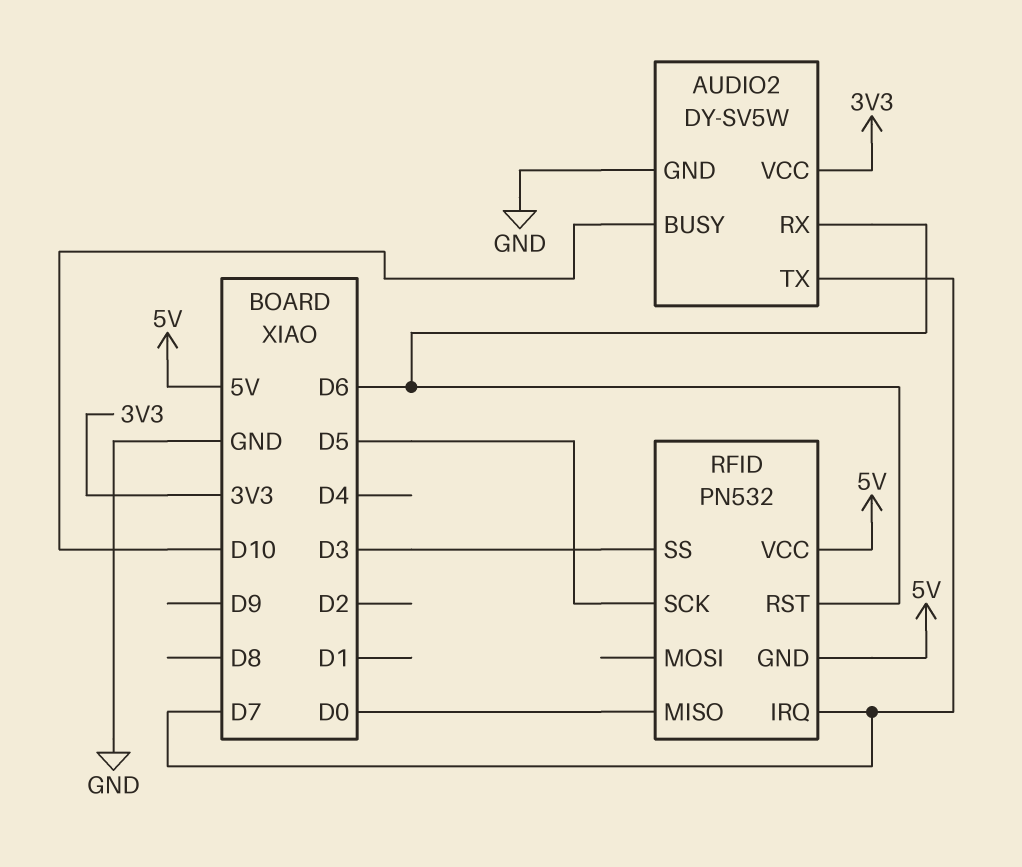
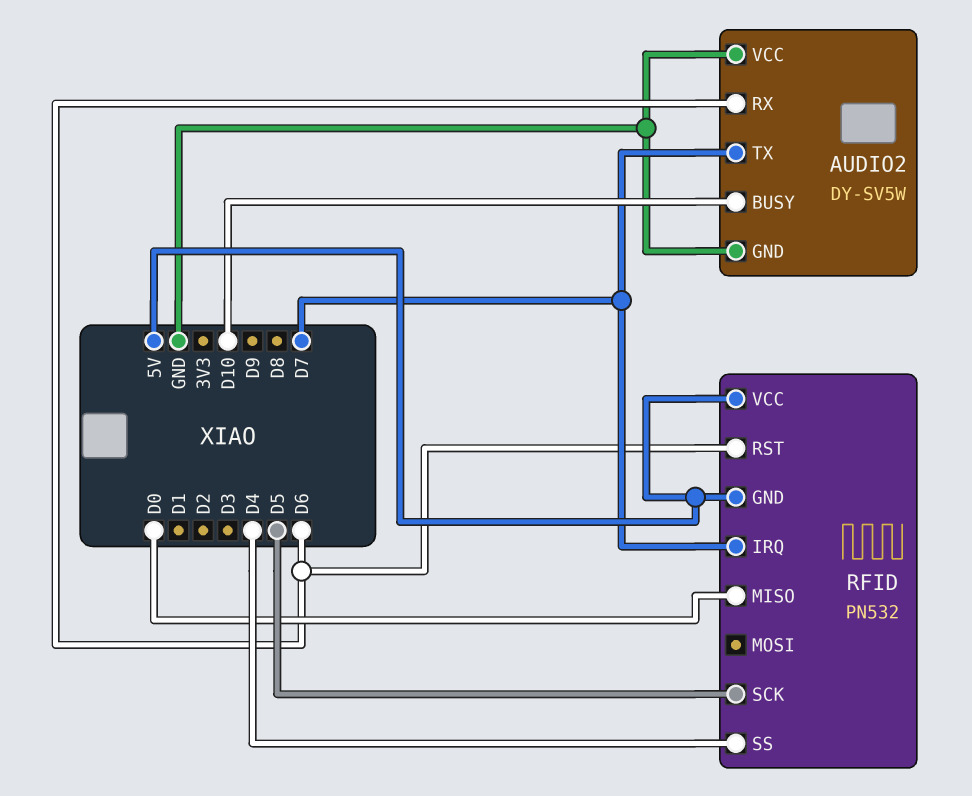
AUDIO2 pin VCC: 3V3 -> GND
RFID pin SS: D3 -> D4

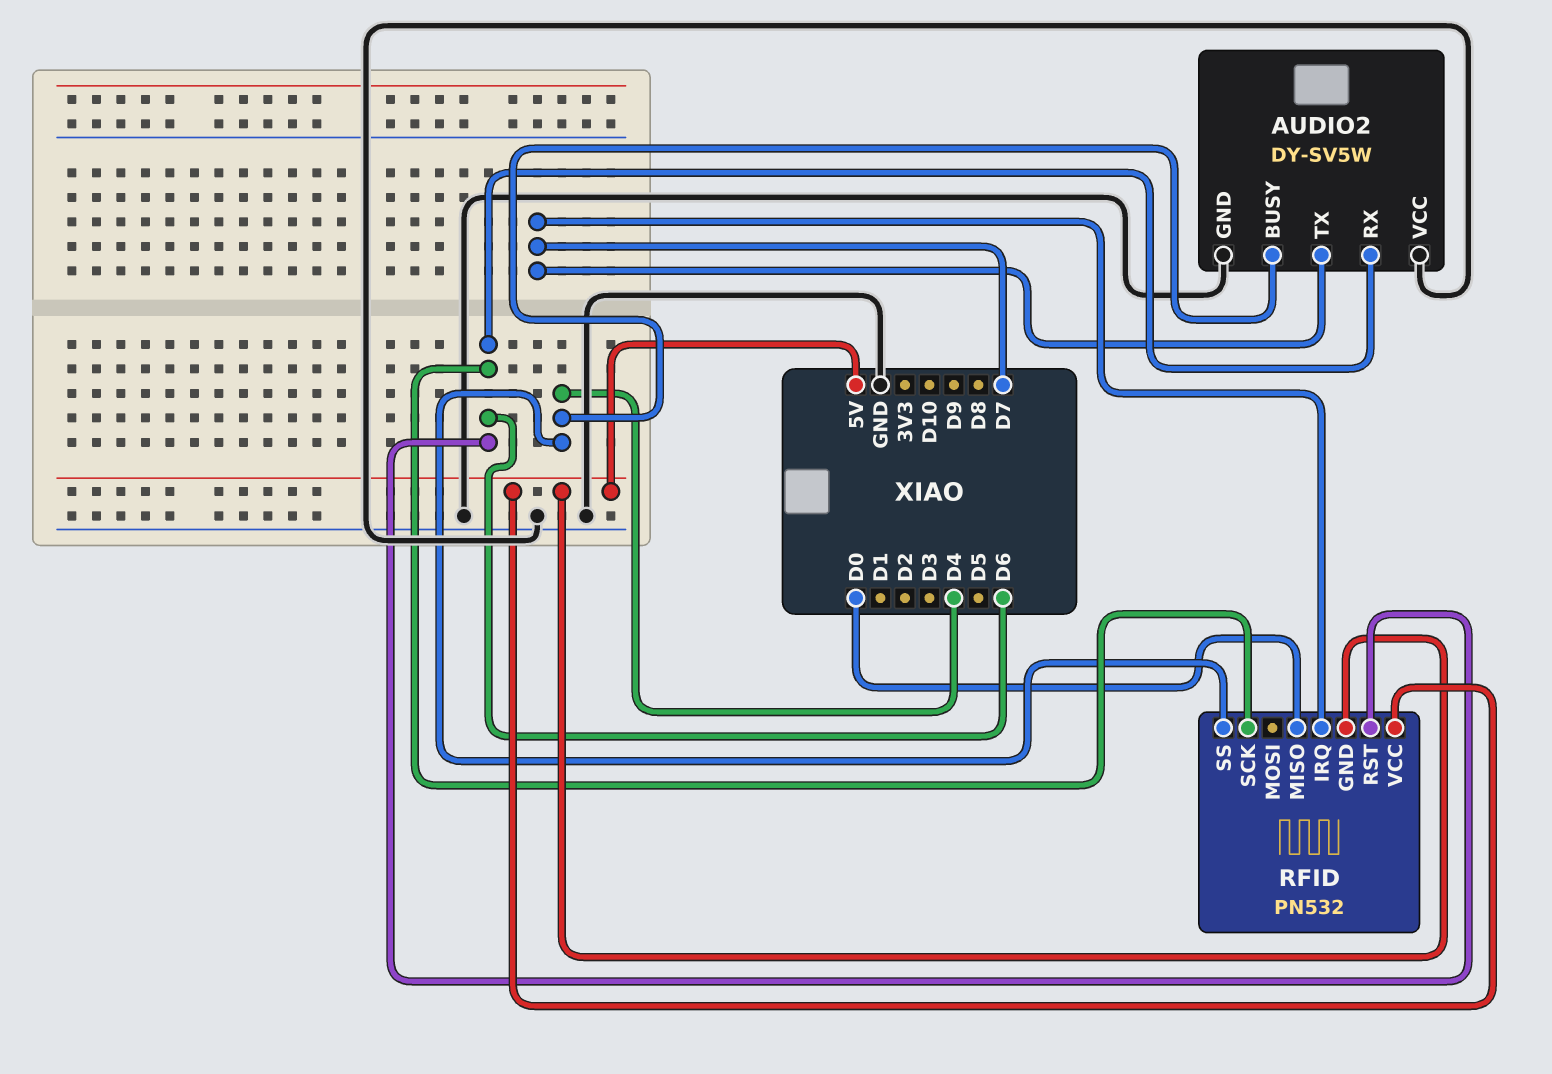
AUDIO2 pin BUSY: D10 -> D4
RFID pin SCK: D5 -> D6

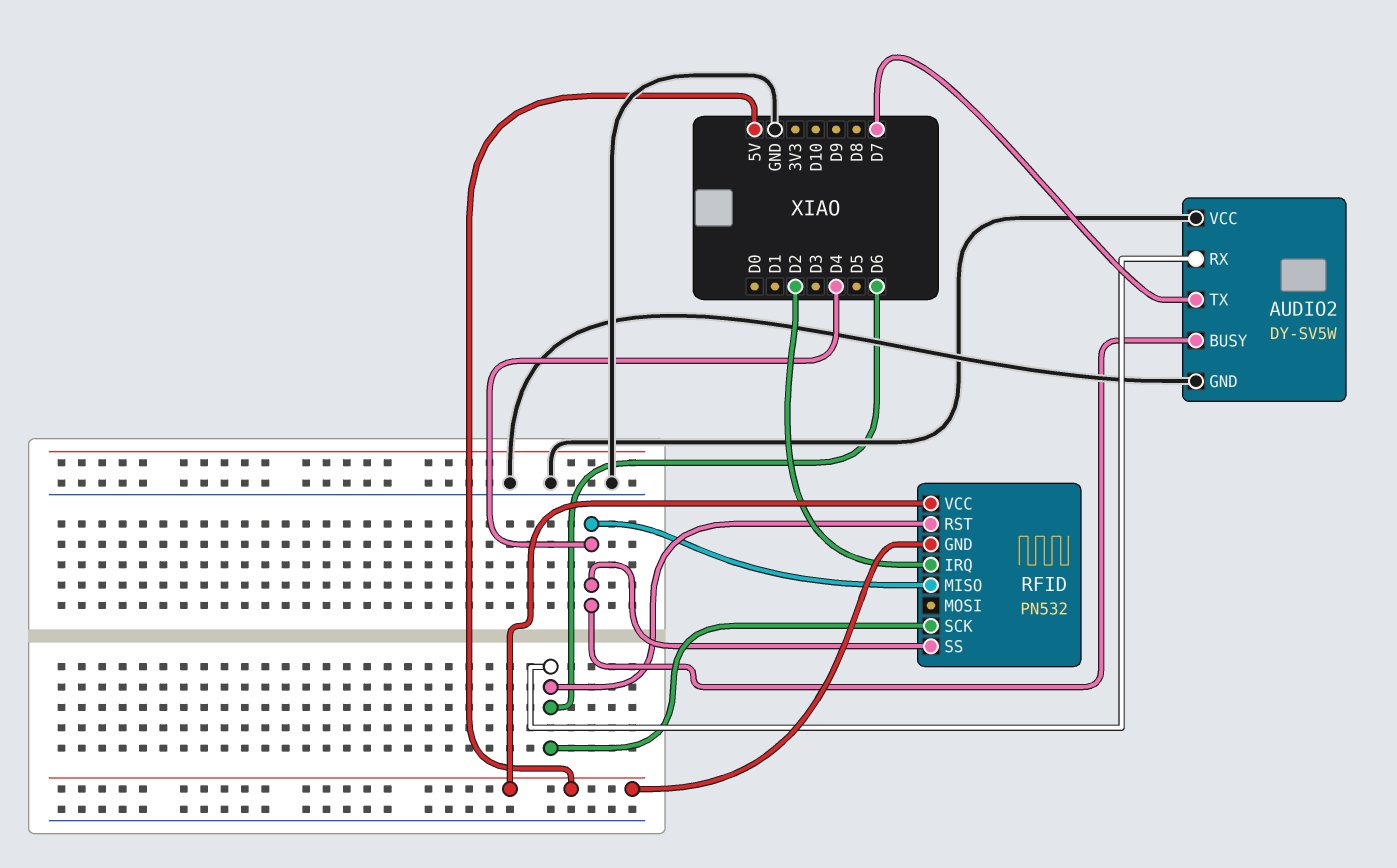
RFID pin IRQ: D7 -> D2
RFID pin MISO: D0 -> D4

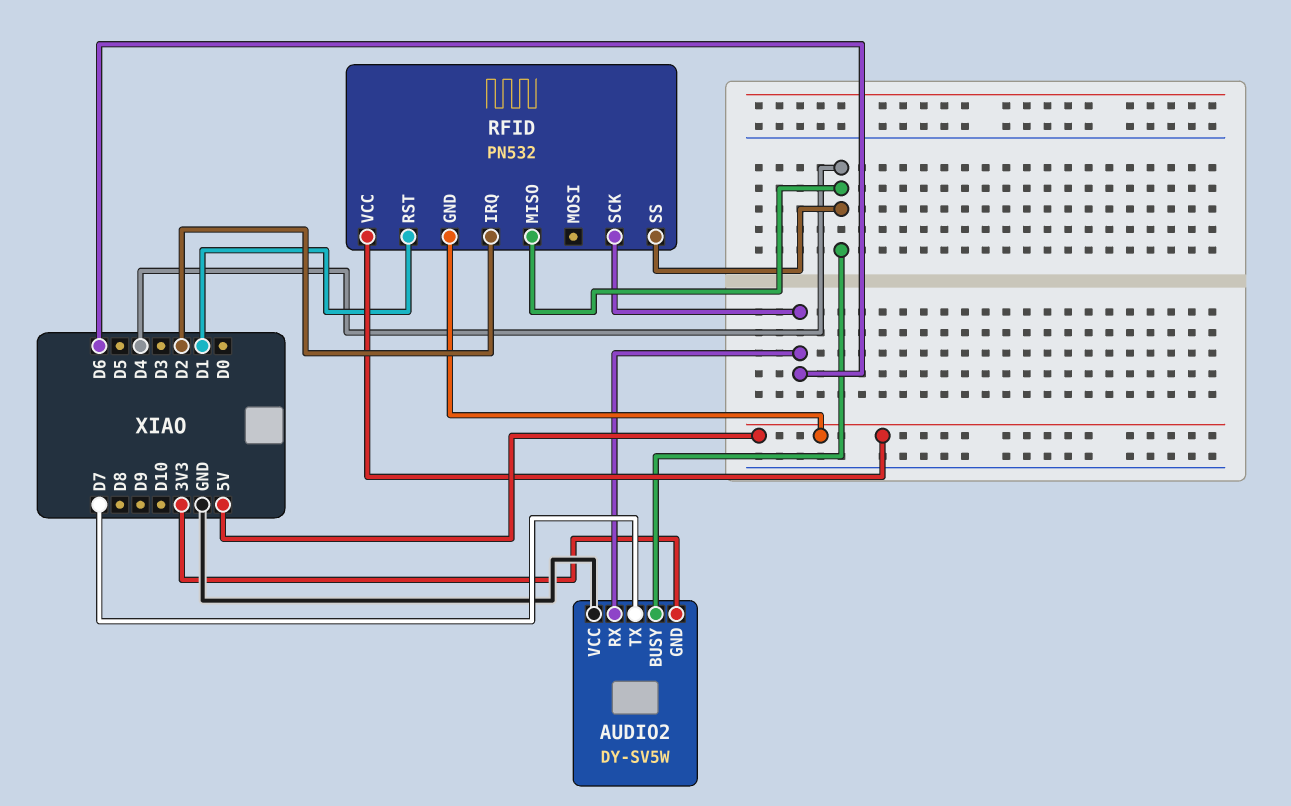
AUDIO2 pin GND: GND -> 3V3
RFID pin RST: D6 -> D1

